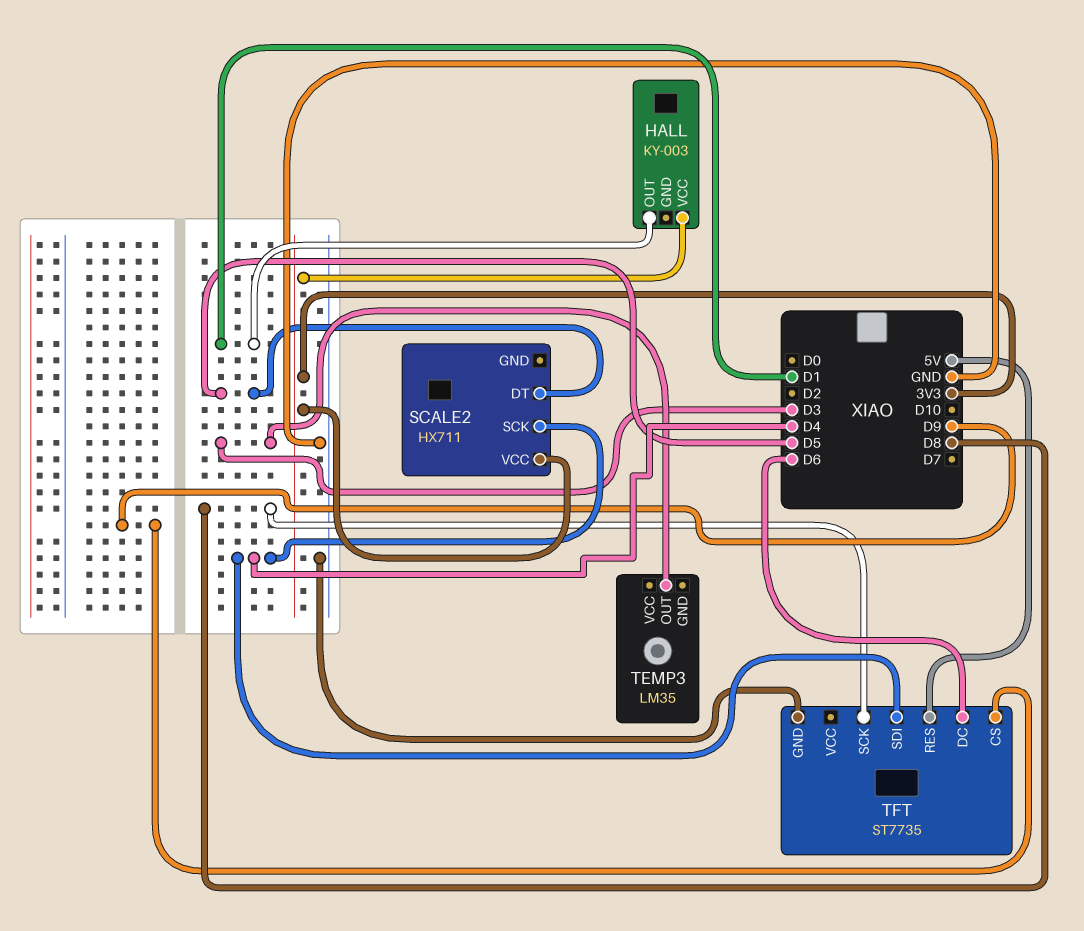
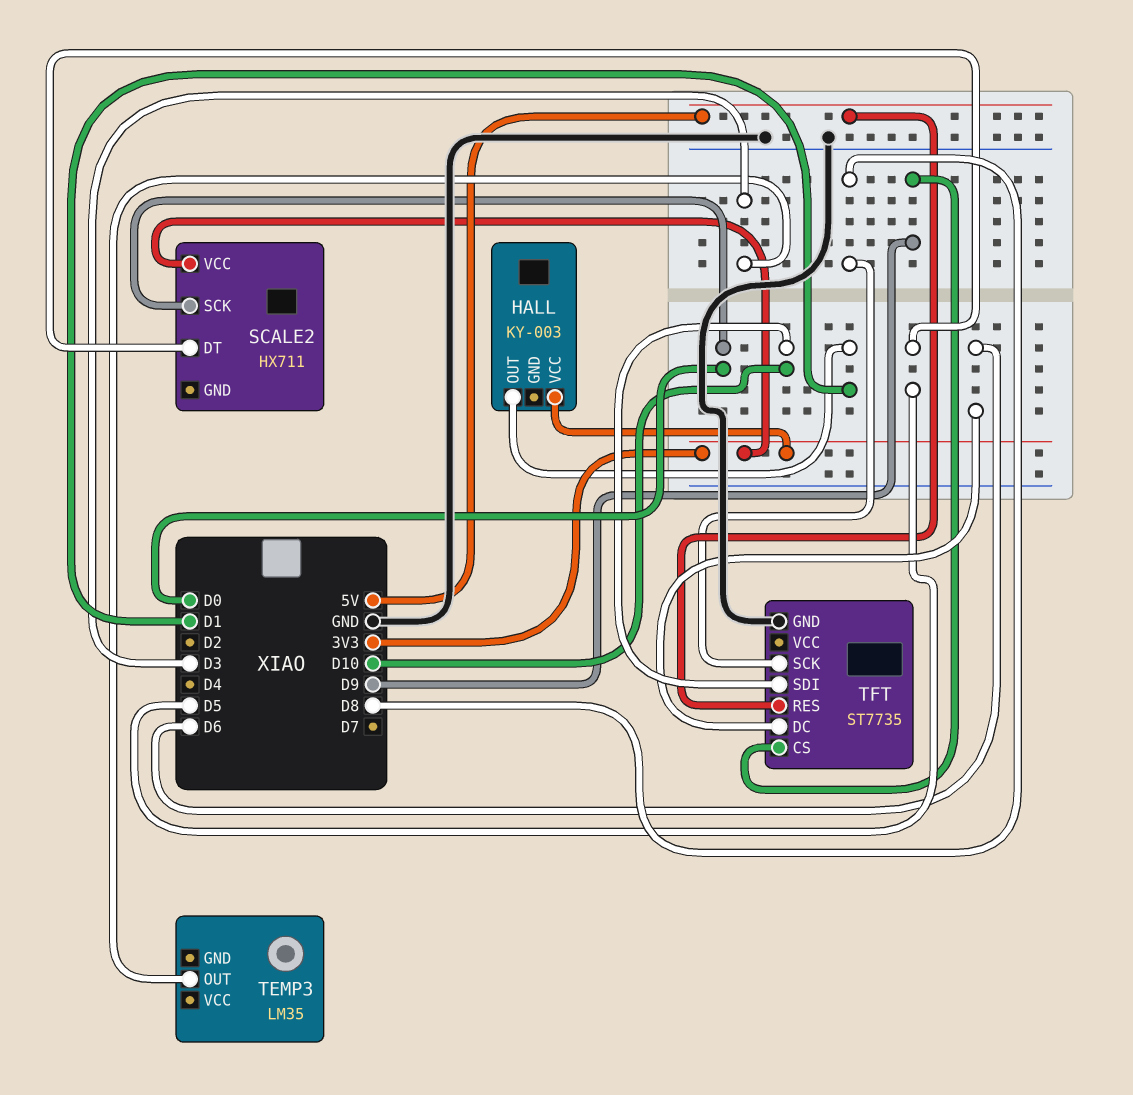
SCALE2 pin SCK: D4 -> D0
TFT pin SDI: D4 -> D10

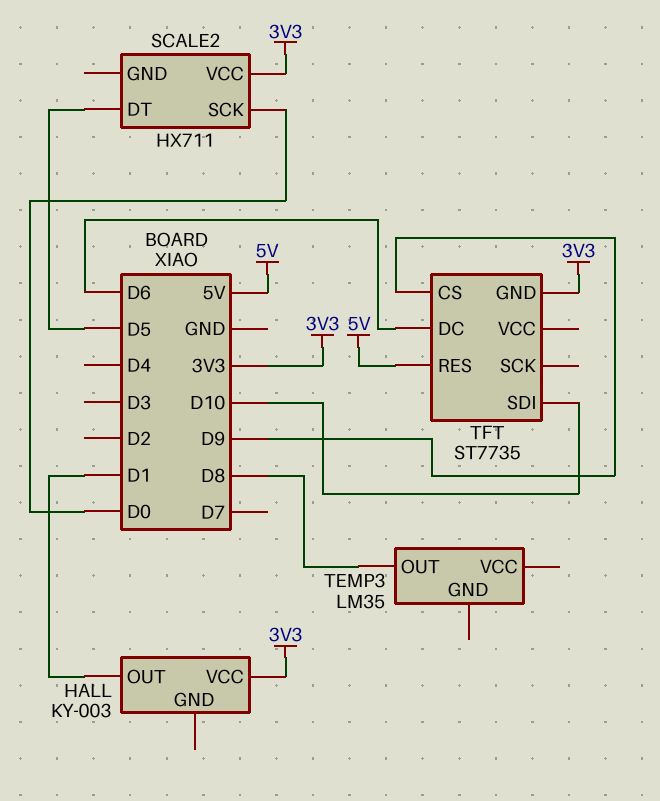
TEMP3 pin OUT: D3 -> D8
TFT pin GND: GND -> 3V3
TFT pin SCK: D8 -> none

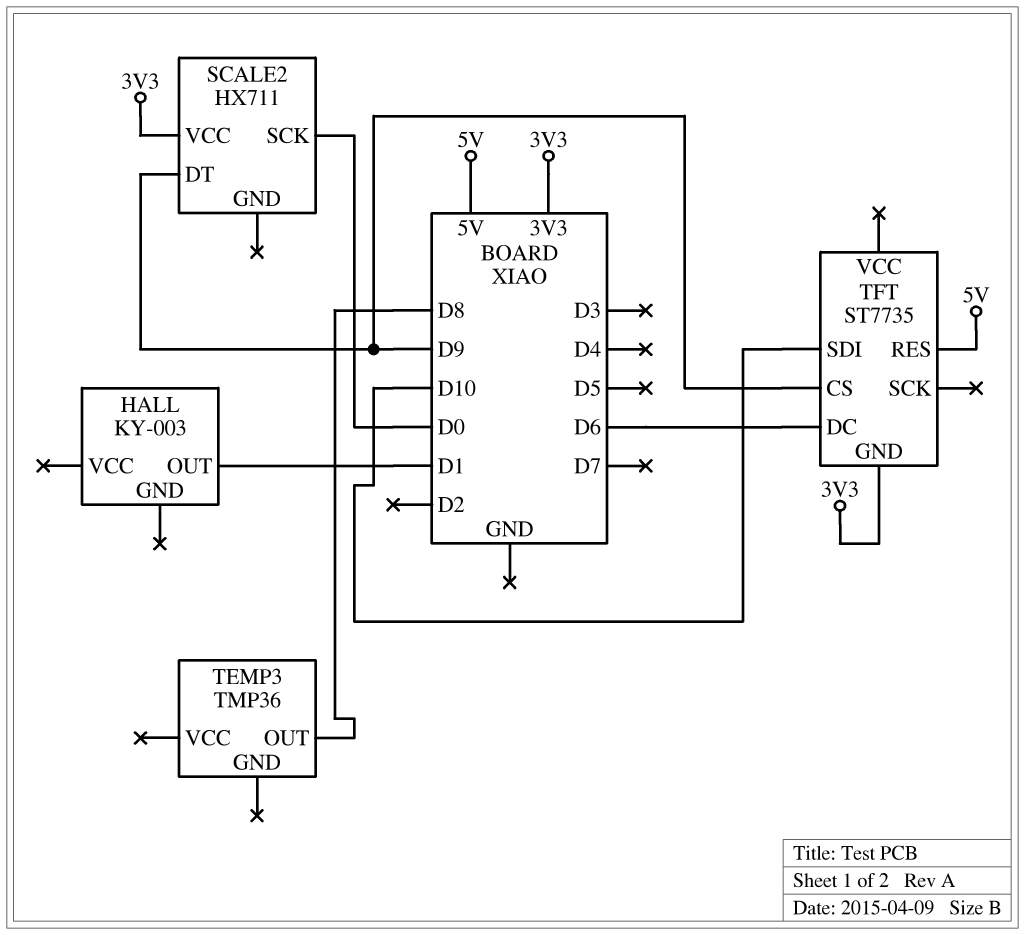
HALL pin VCC: 3V3 -> none
SCALE2 pin DT: D5 -> D9
TEMP3: LM35 -> TMP36

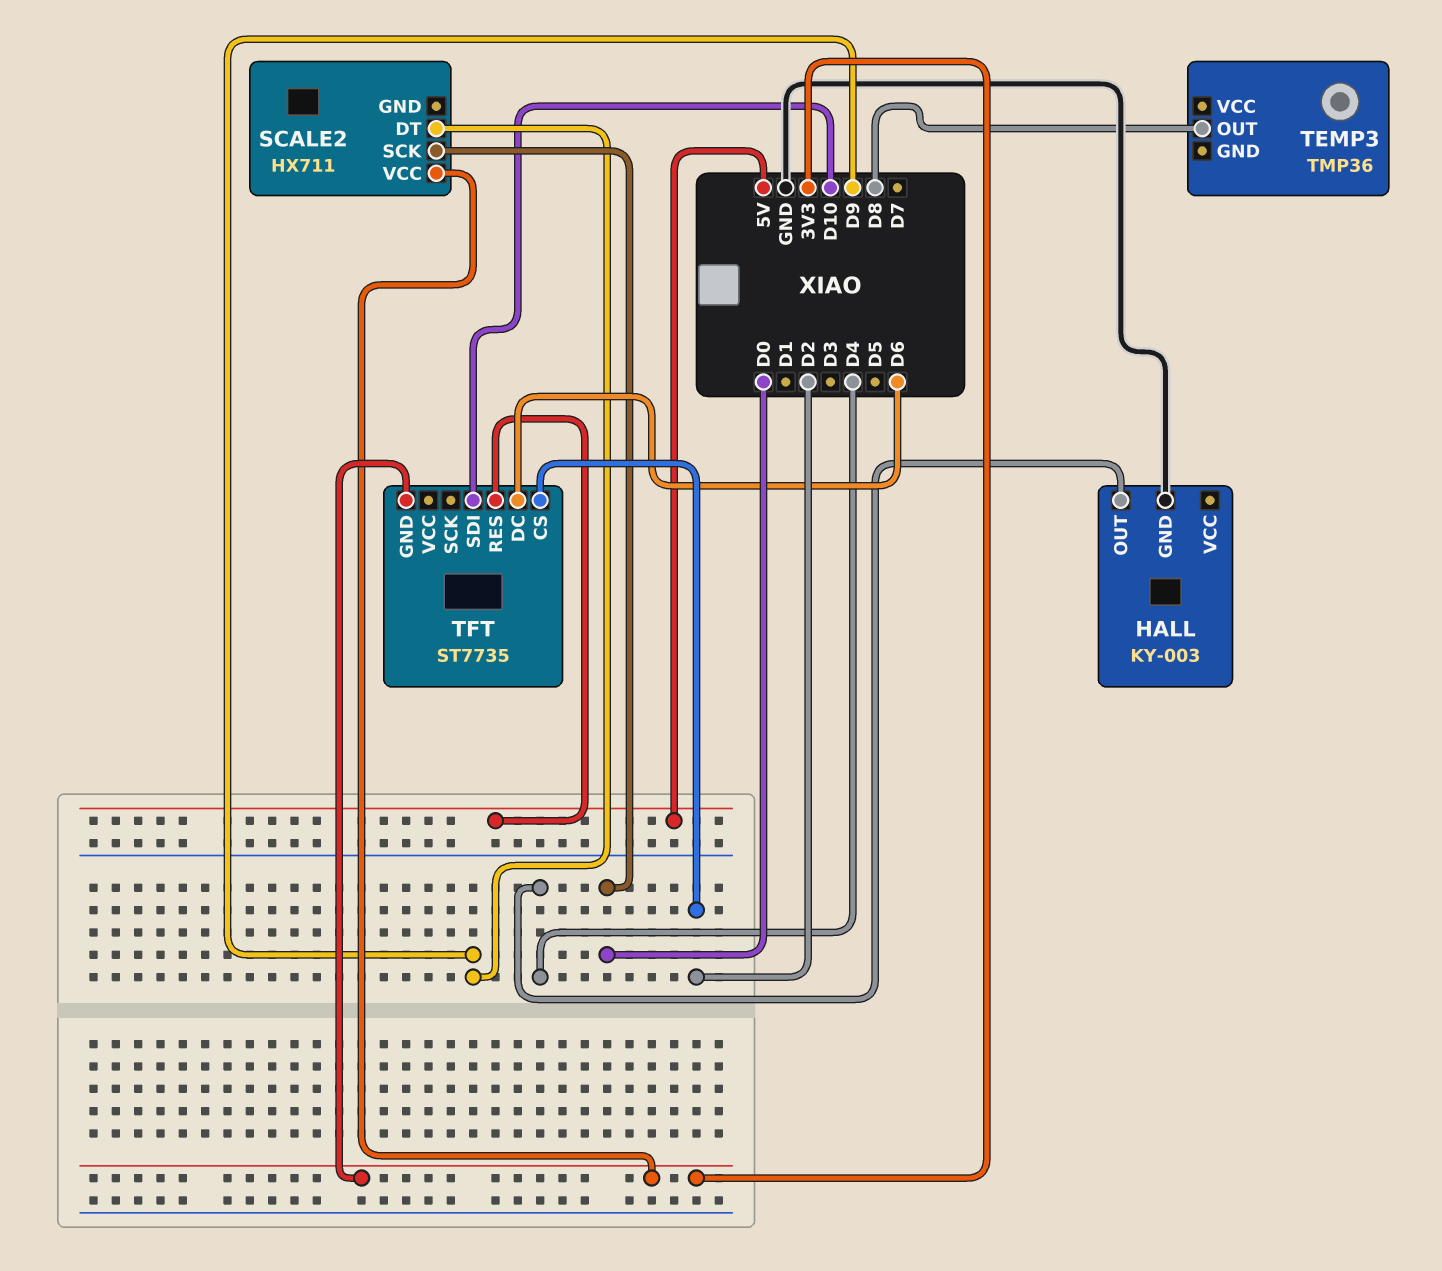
HALL pin GND: none -> GND
HALL pin OUT: D1 -> D4
TFT pin CS: D9 -> D2

